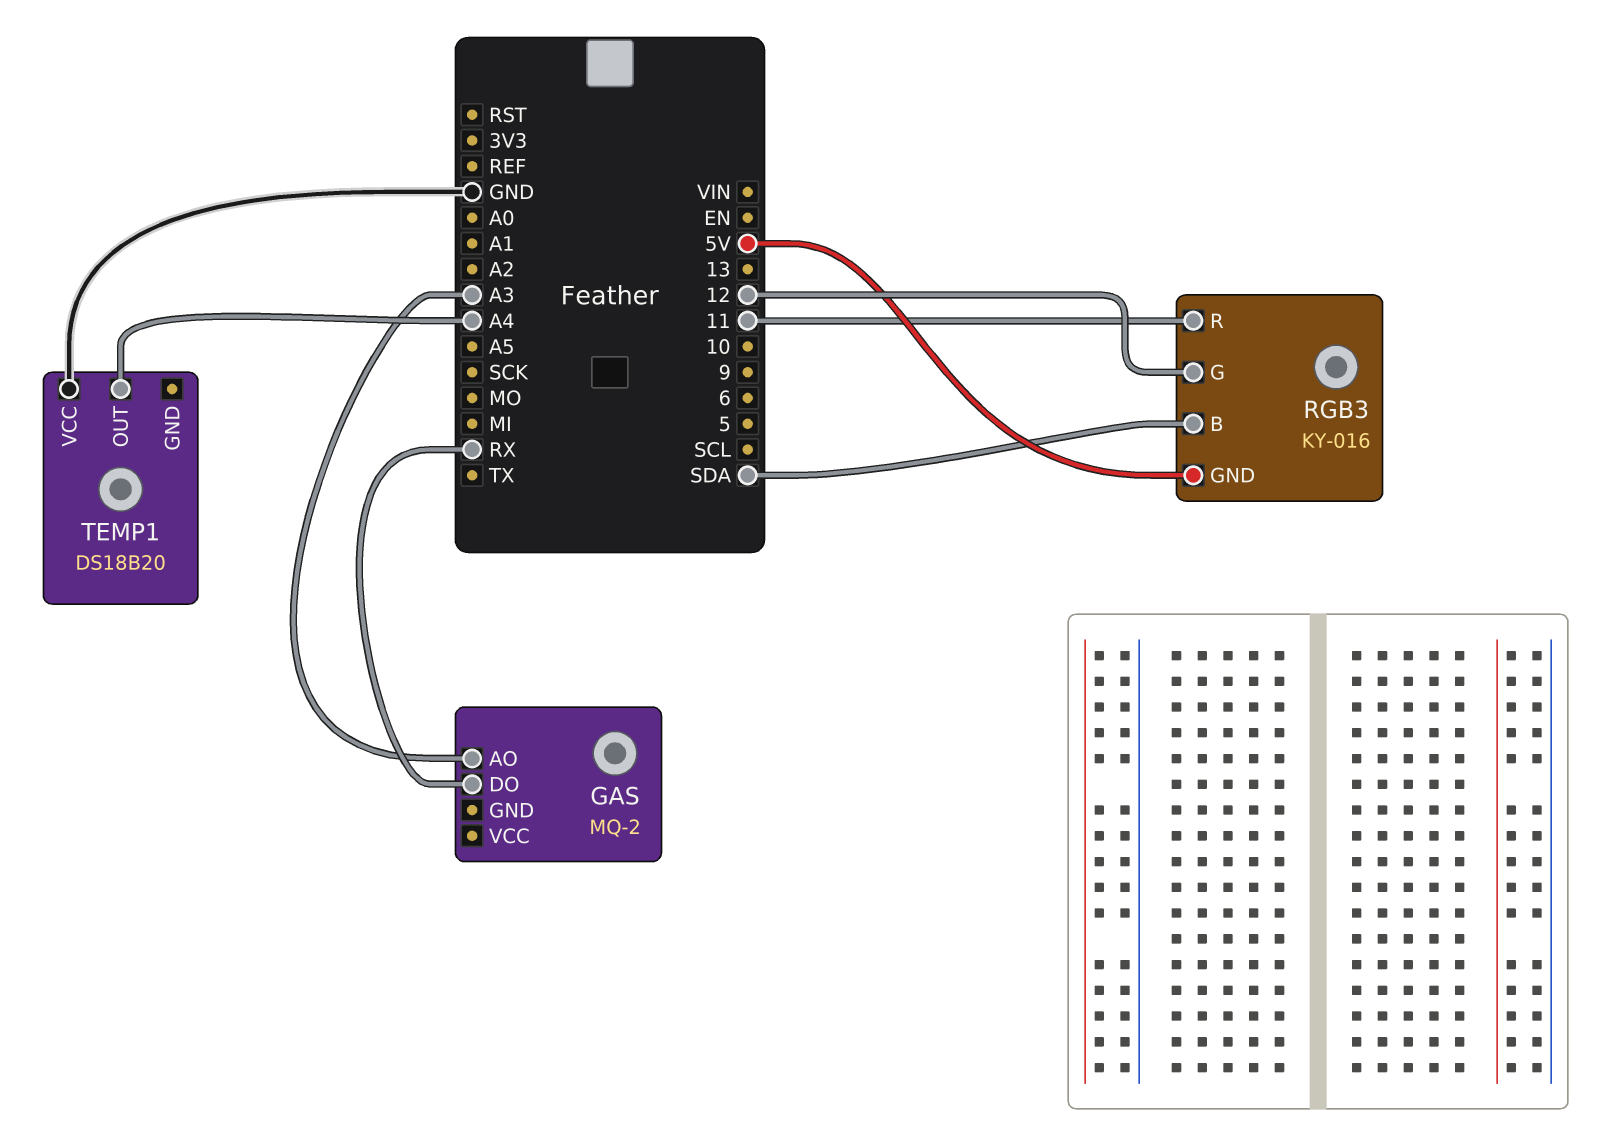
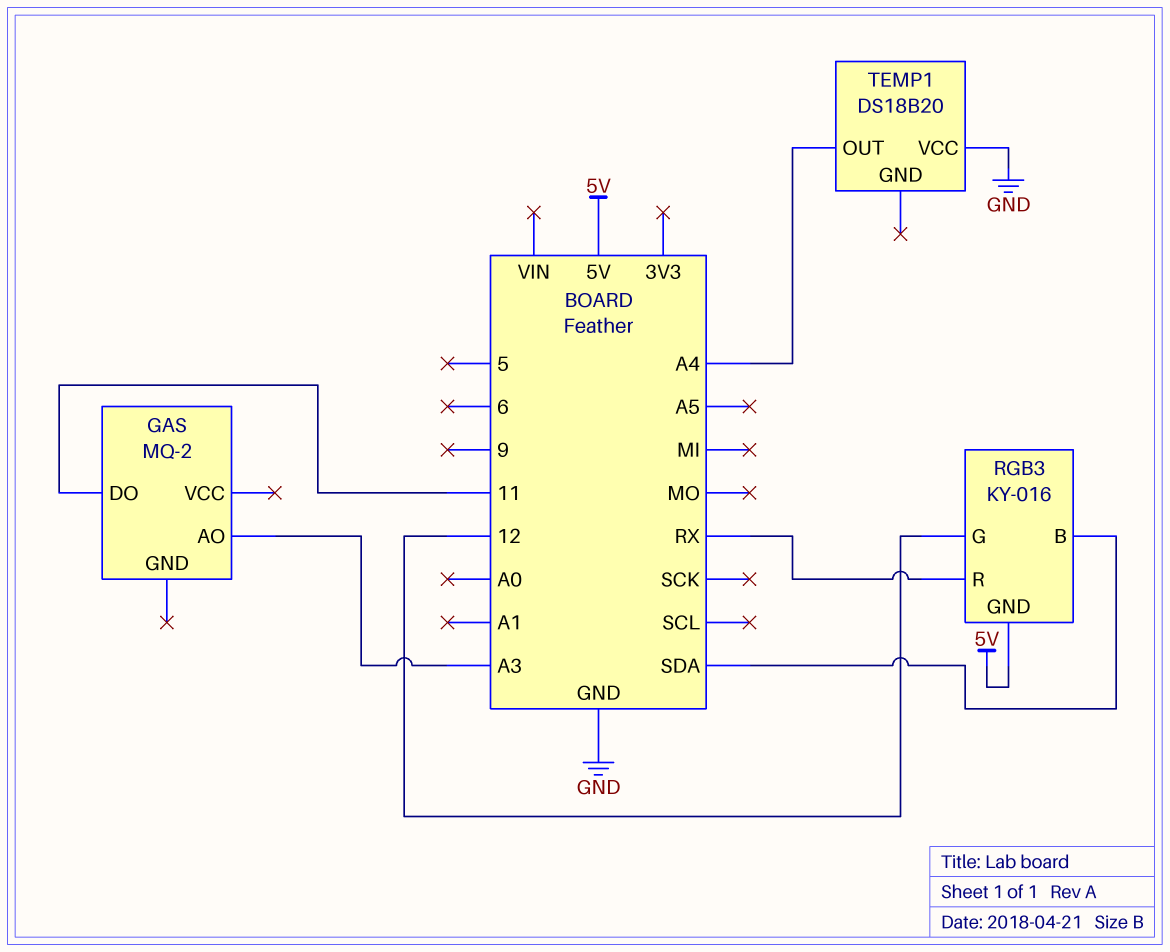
GAS pin DO: RX -> 11
RGB3 pin R: 11 -> RX

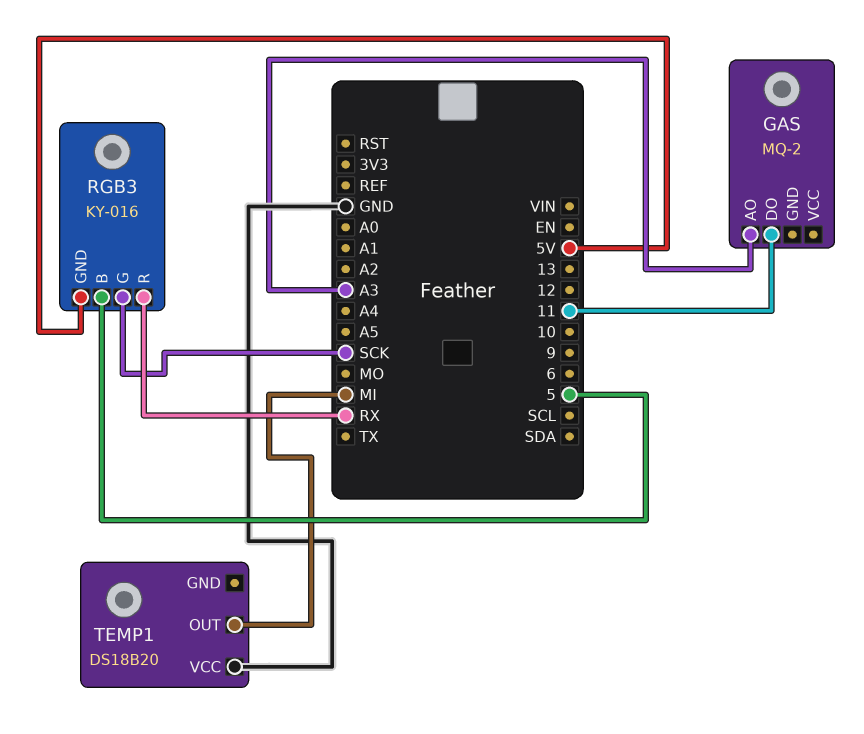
RGB3 pin B: SDA -> 5
RGB3 pin G: 12 -> SCK
TEMP1 pin OUT: A4 -> MI

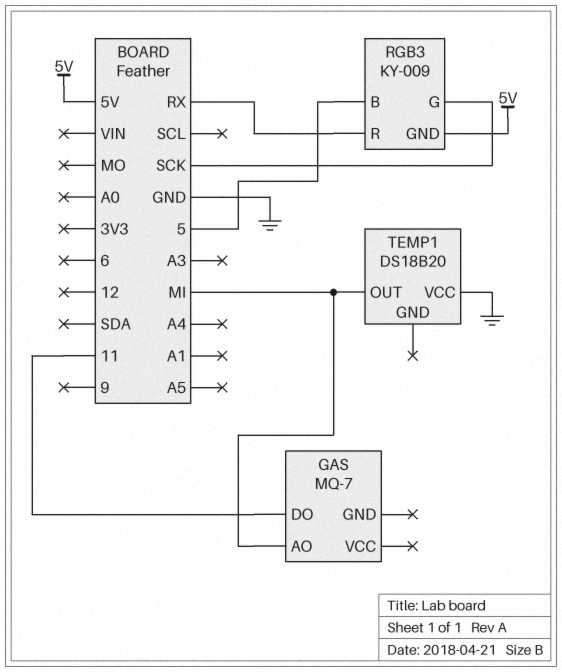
GAS: MQ-2 -> MQ-7
GAS pin AO: A3 -> MI
RGB3: KY-016 -> KY-009

